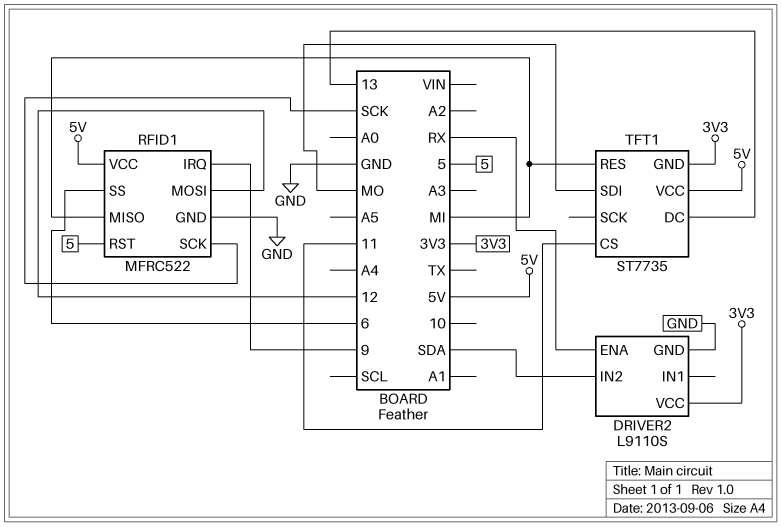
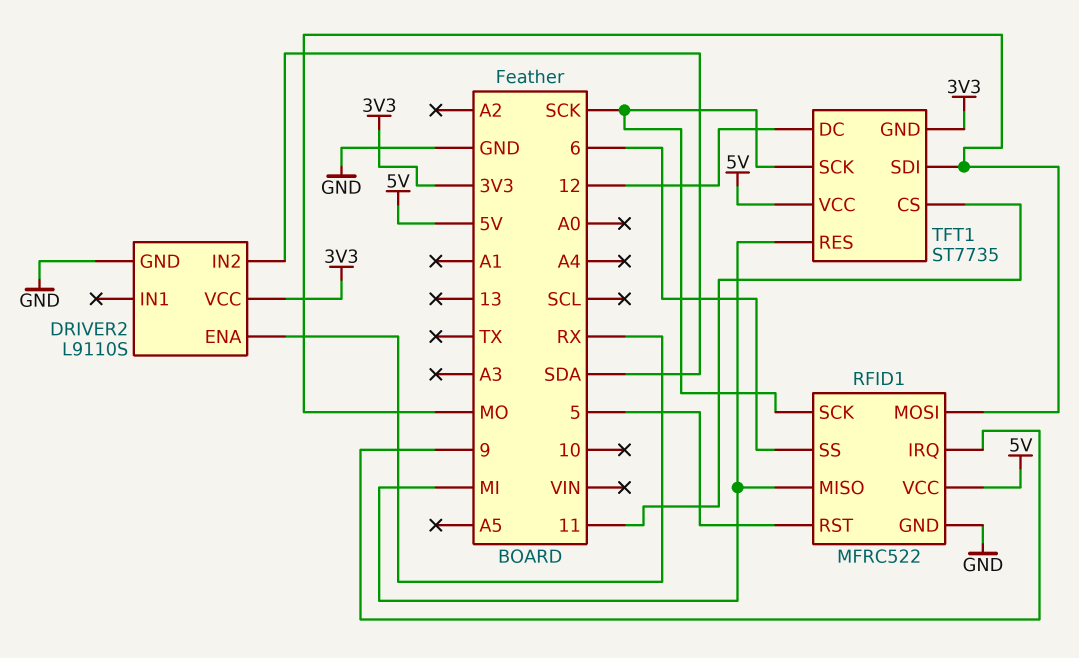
RFID1 pin MOSI: 12 -> MO
TFT1 pin DC: 13 -> 12
TFT1 pin SCK: none -> SCK

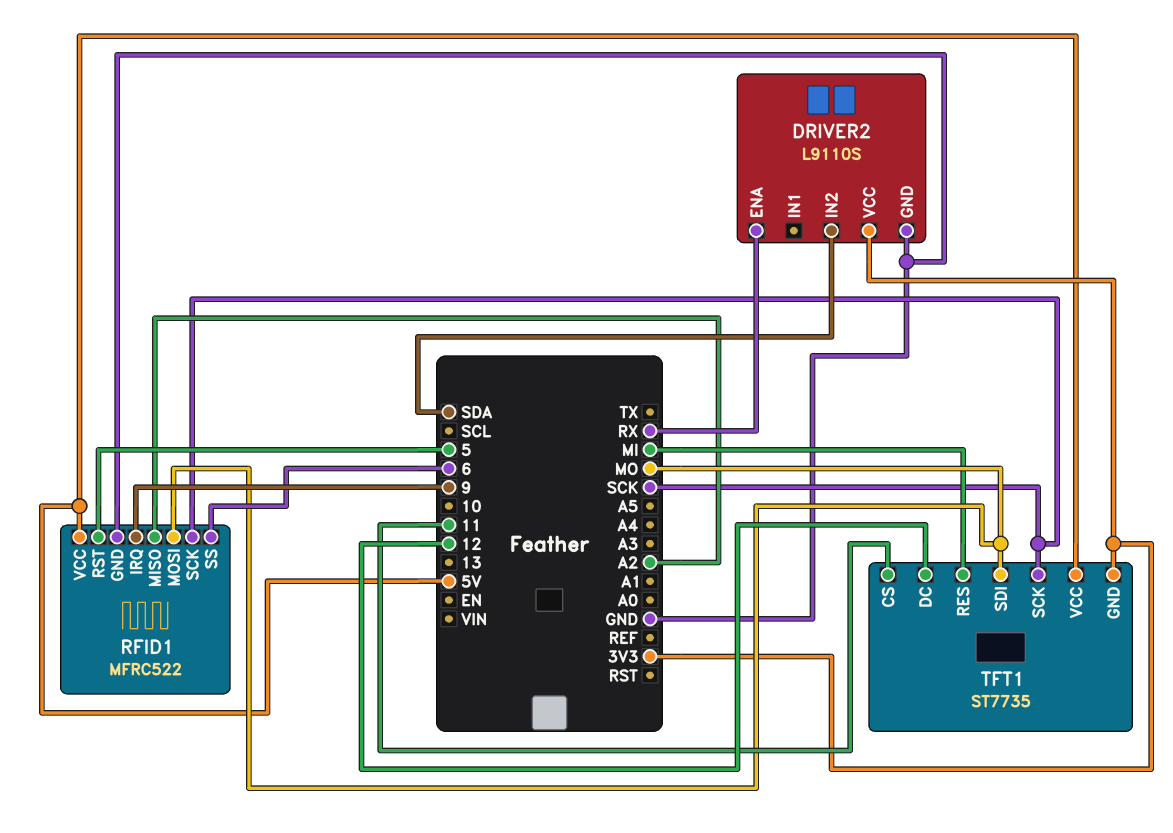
RFID1 pin MISO: MI -> A2

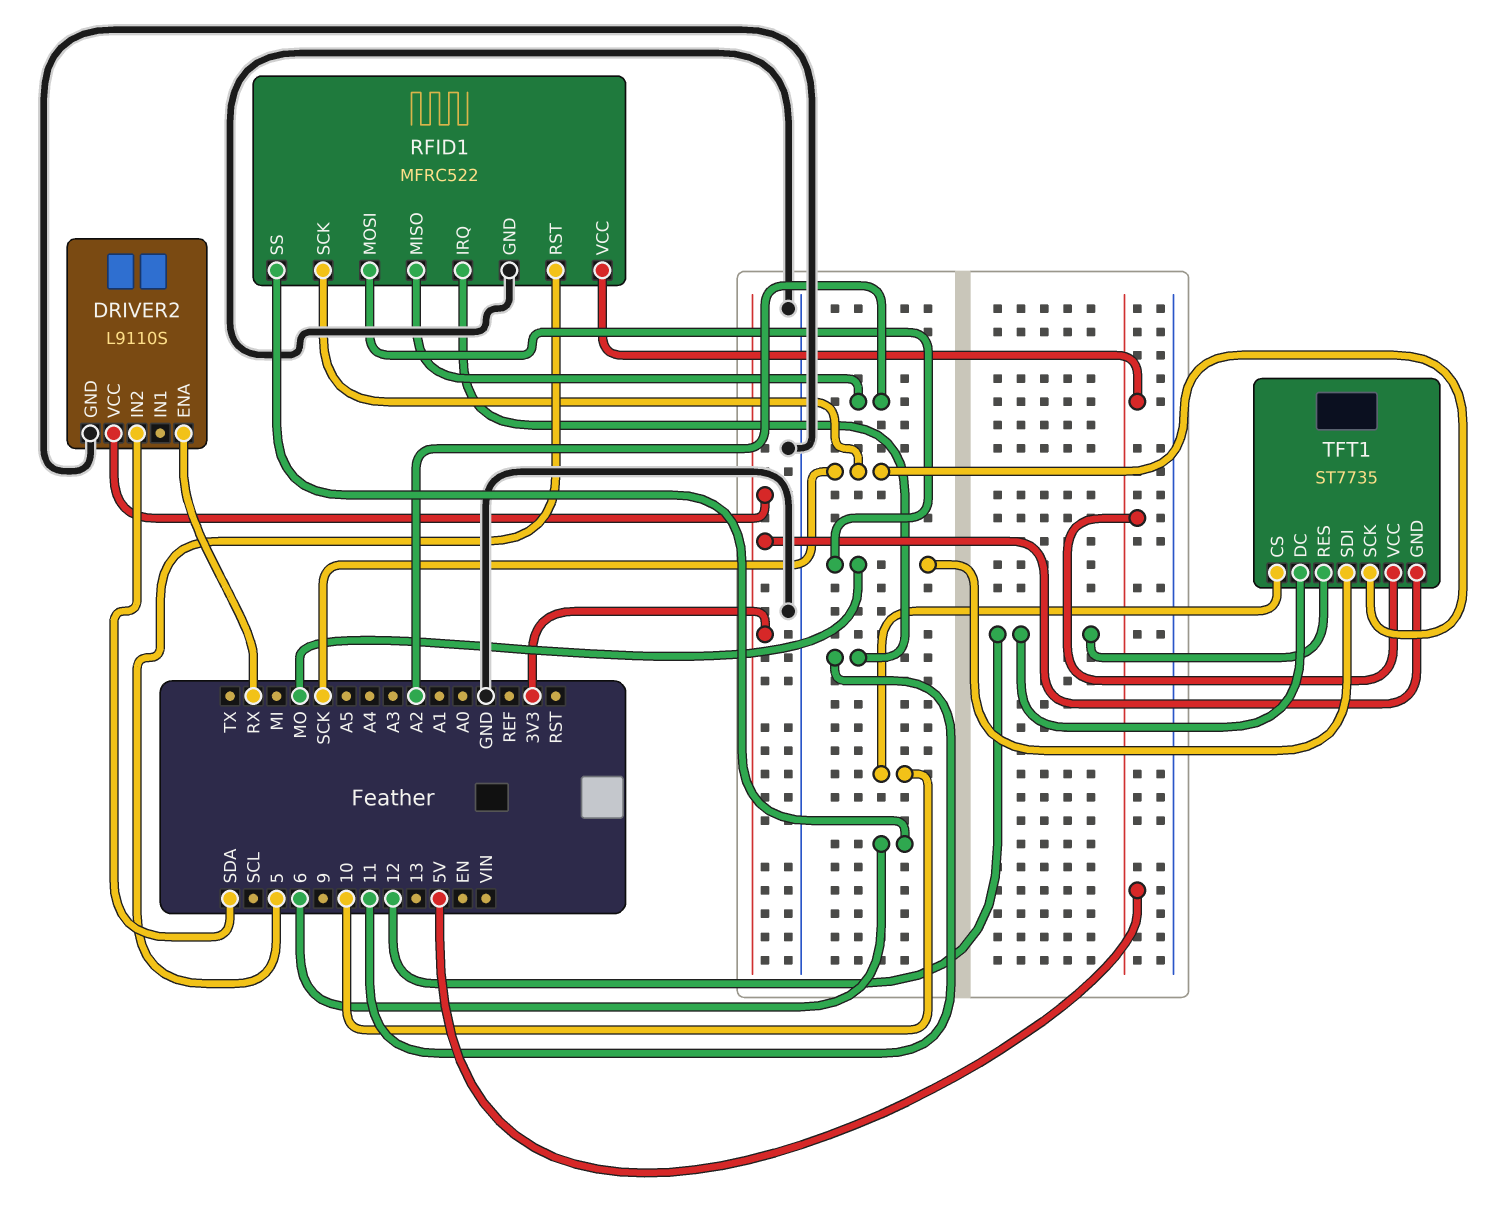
RFID1 pin IRQ: 9 -> 11
TFT1 pin CS: 11 -> 10
TFT1 pin RES: MI -> 12

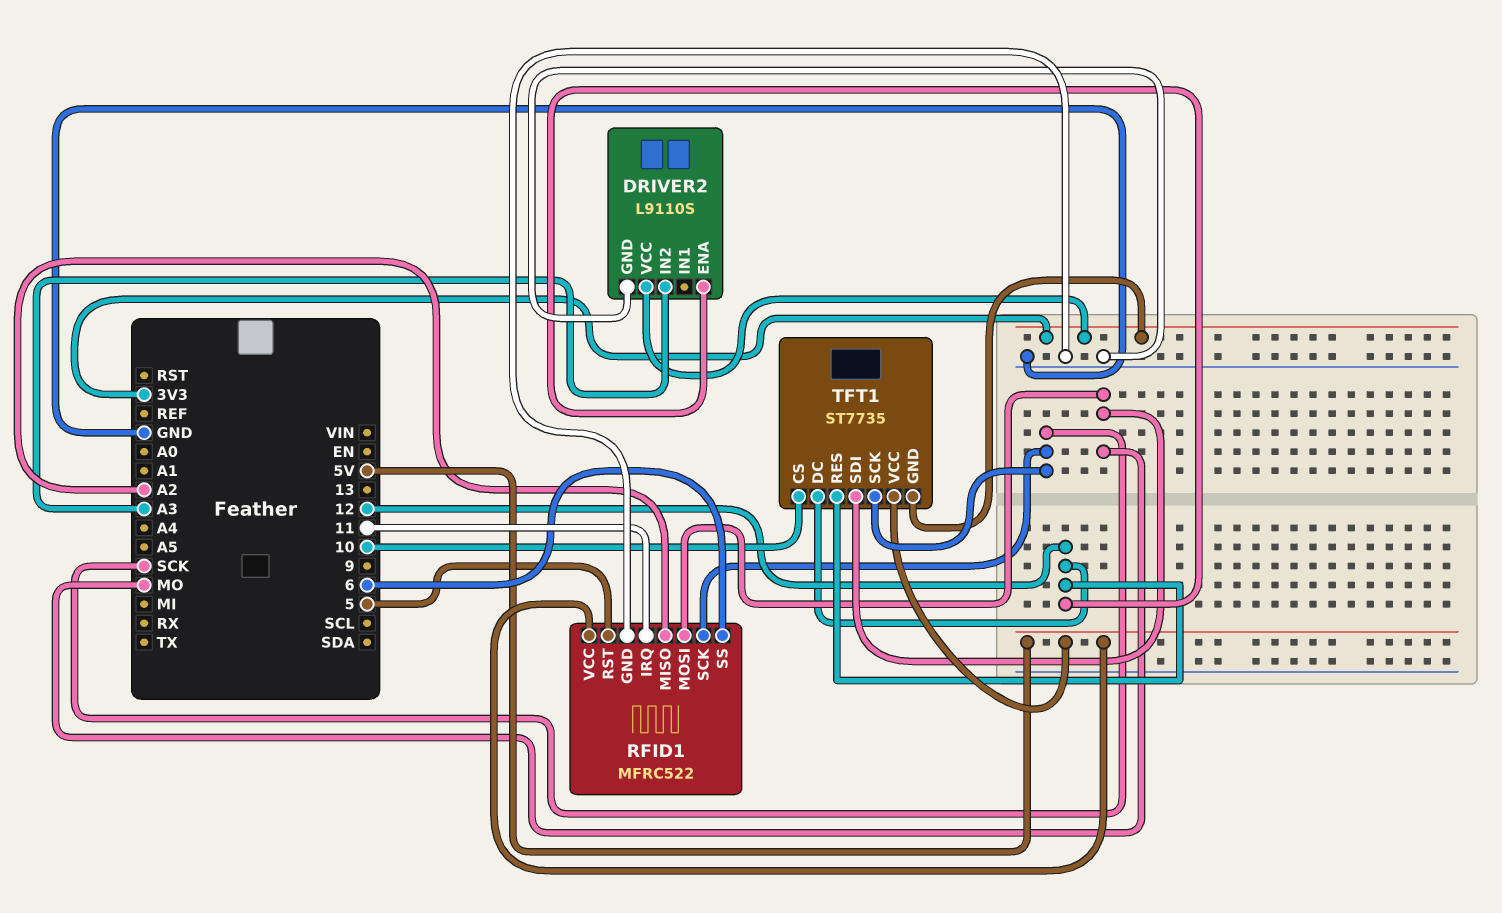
DRIVER2 pin ENA: RX -> 12
DRIVER2 pin IN2: SDA -> A3

